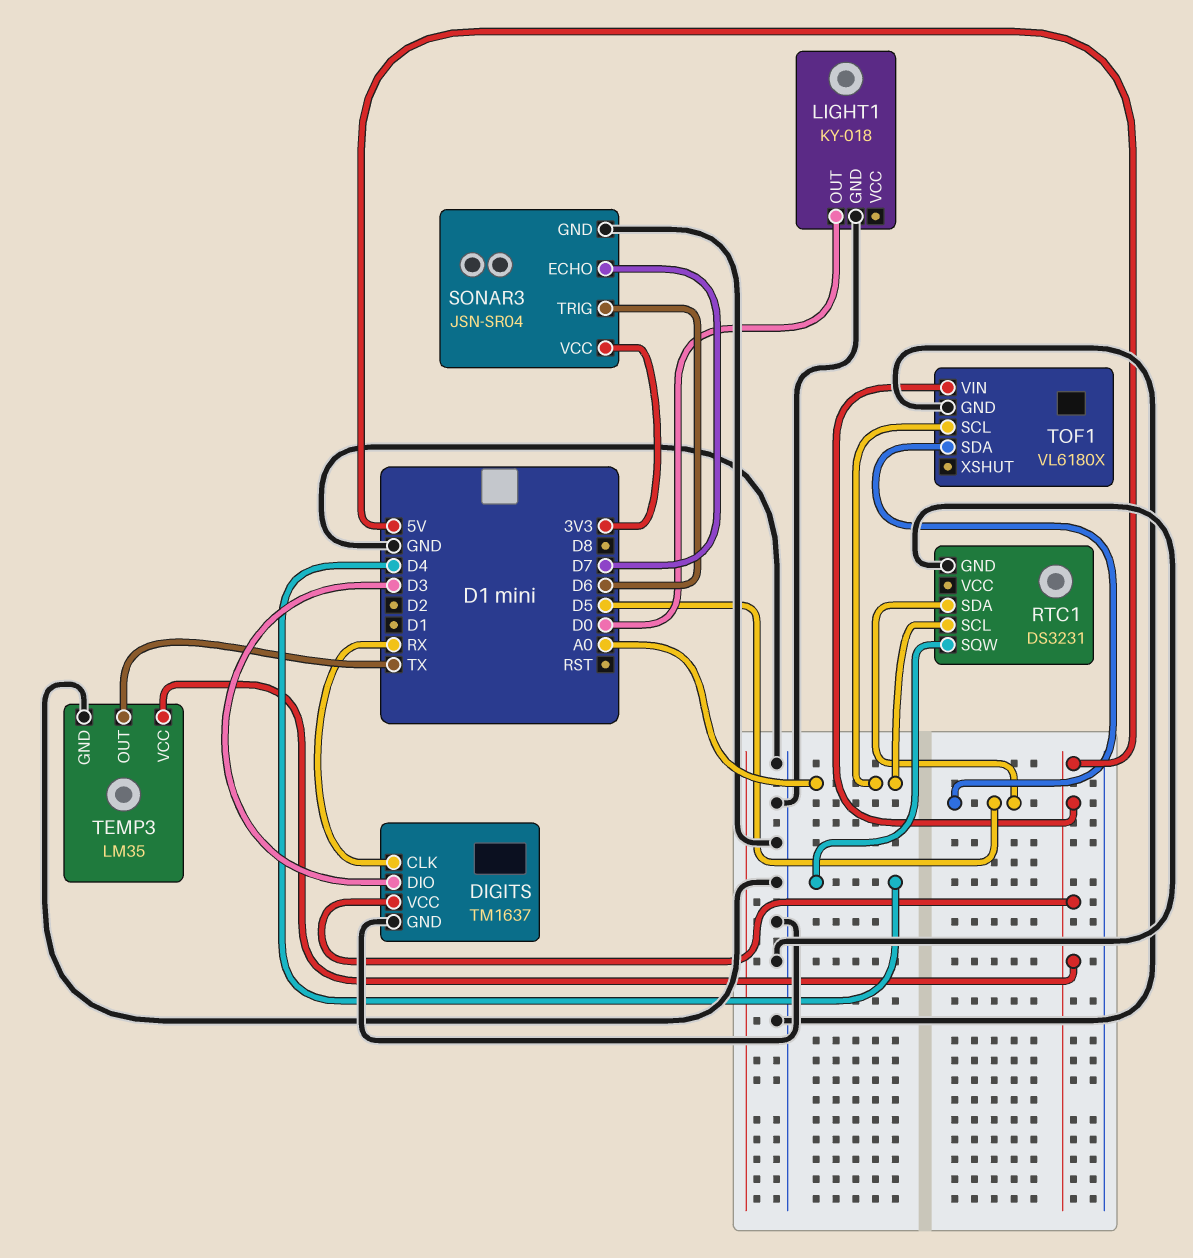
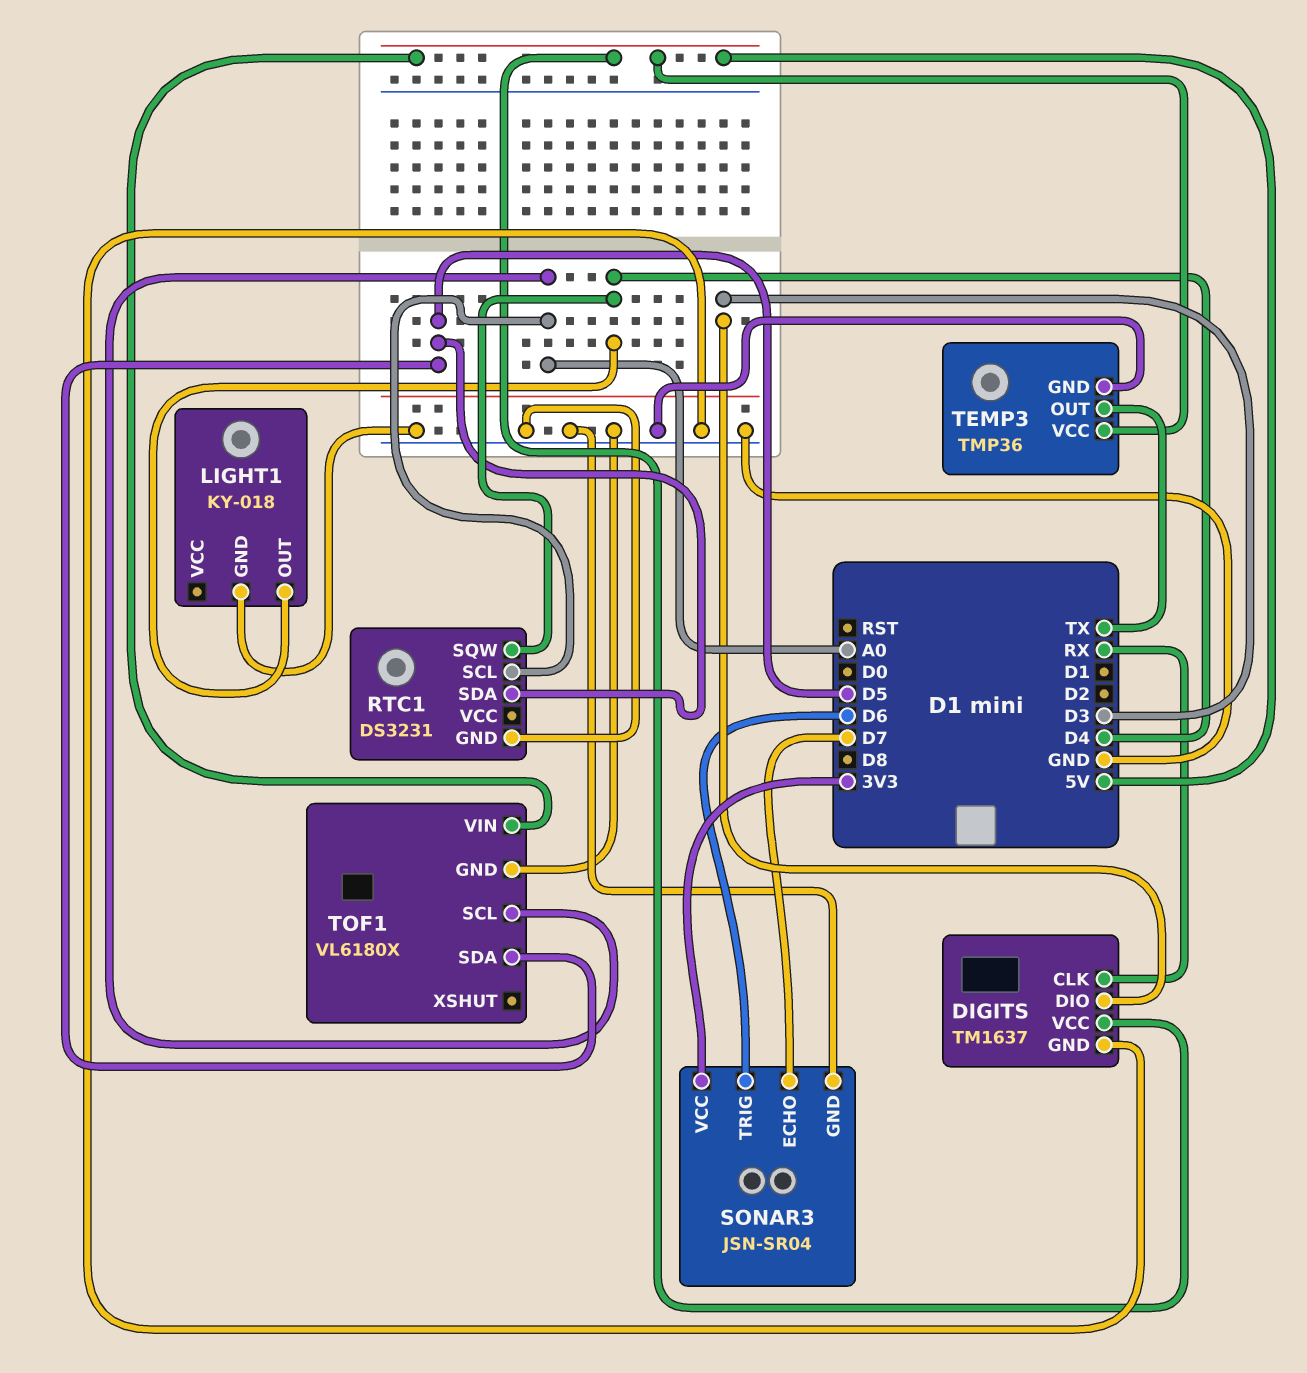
LIGHT1 pin OUT: D0 -> D4
TEMP3: LM35 -> TMP36

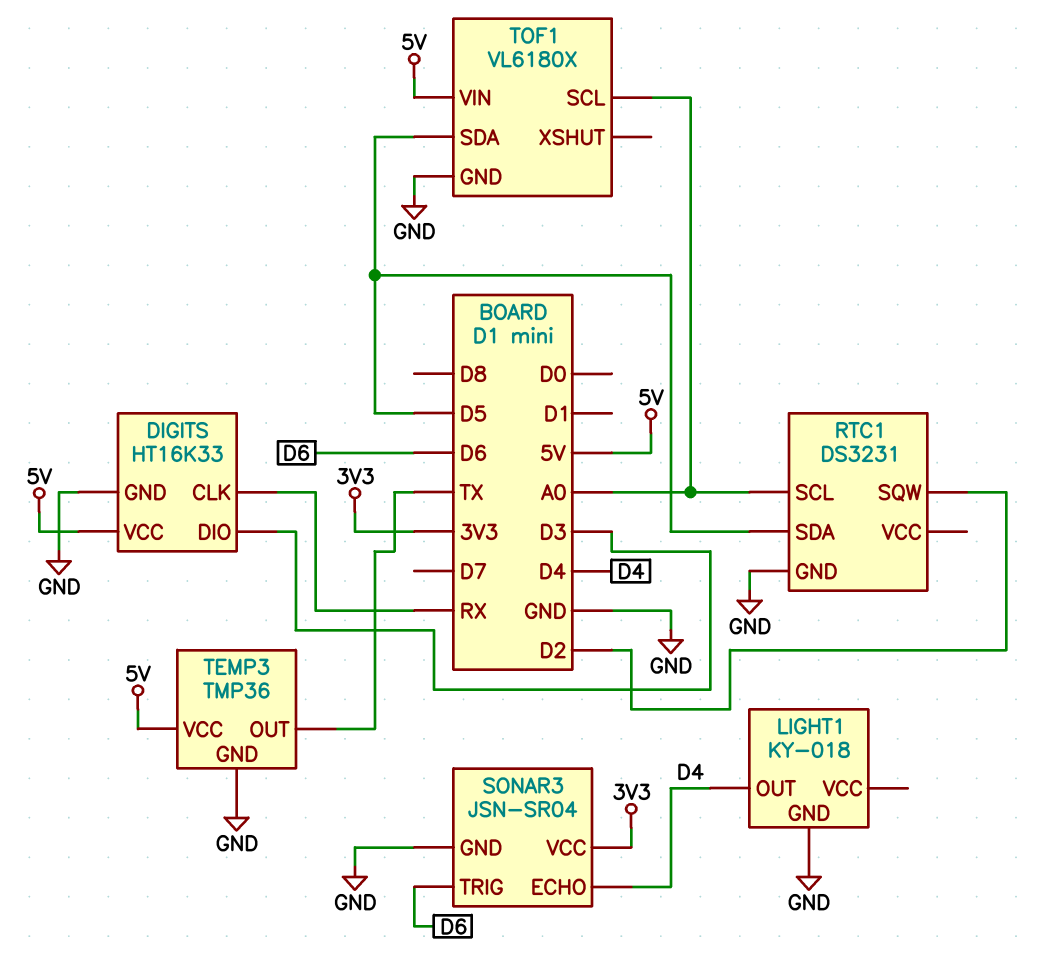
DIGITS: TM1637 -> HT16K33
RTC1 pin SQW: D4 -> D2
SONAR3 pin ECHO: D7 -> D4

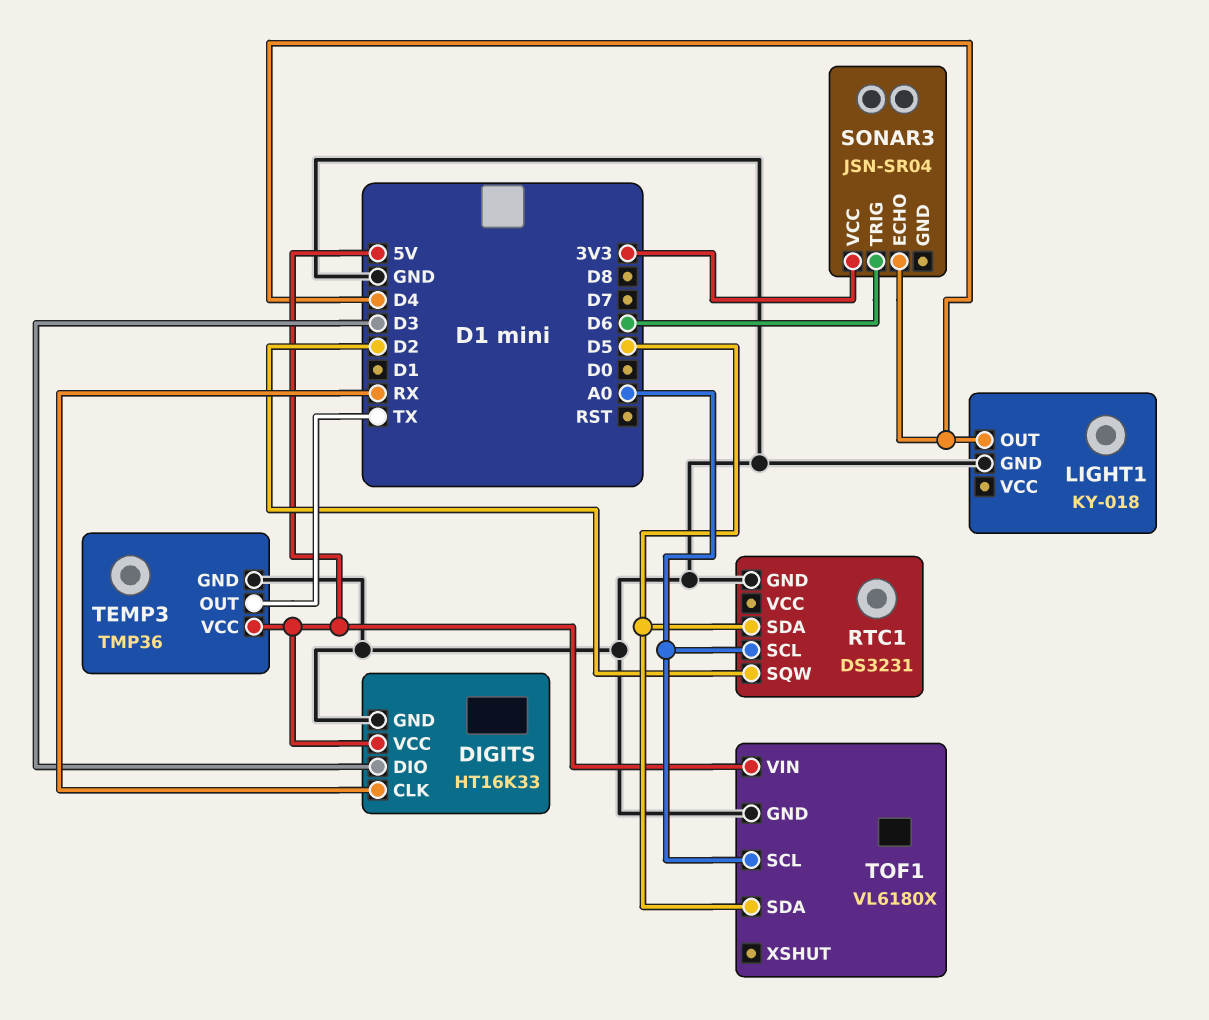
SONAR3 pin GND: GND -> none

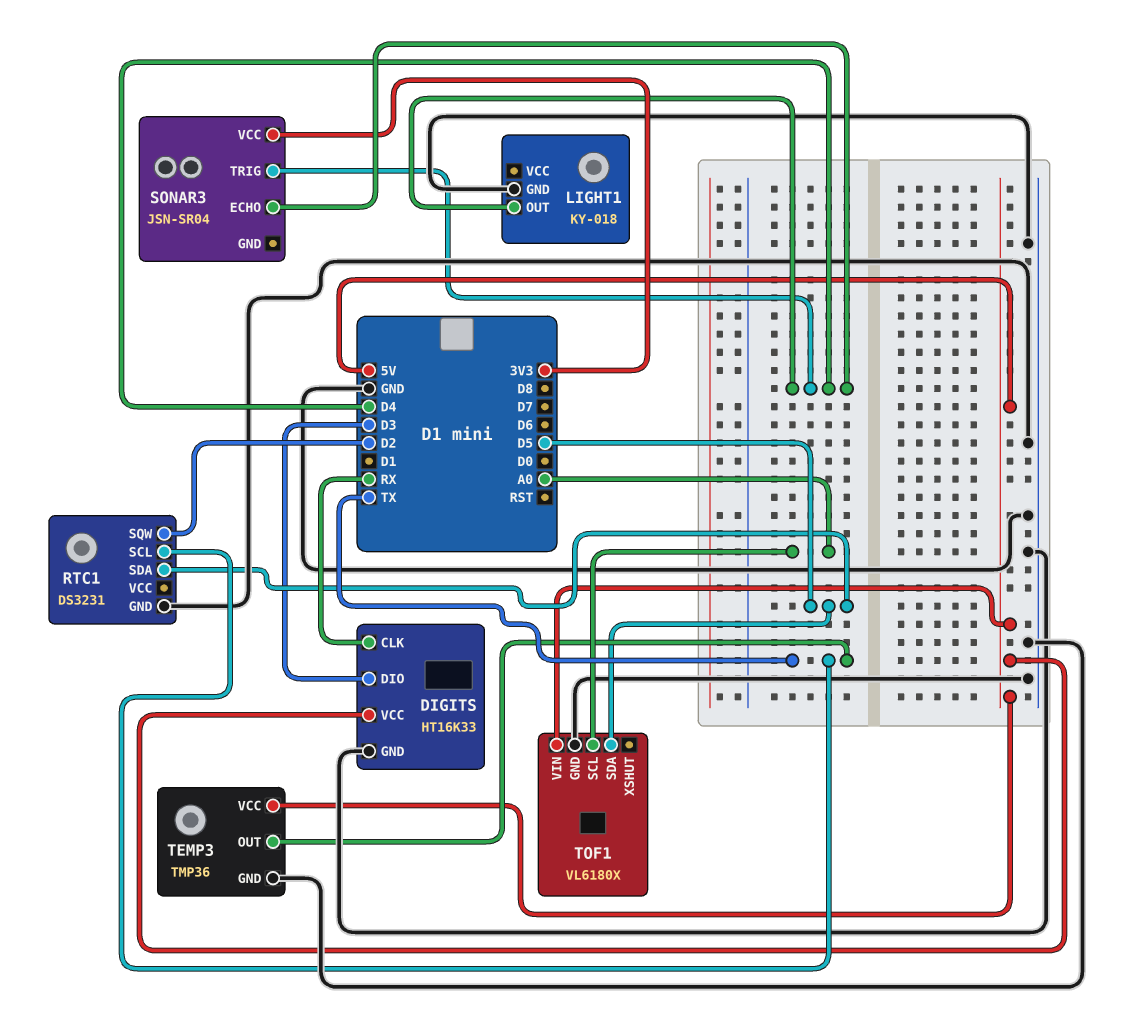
RTC1 pin SCL: A0 -> TX
SONAR3 pin TRIG: D6 -> D4

